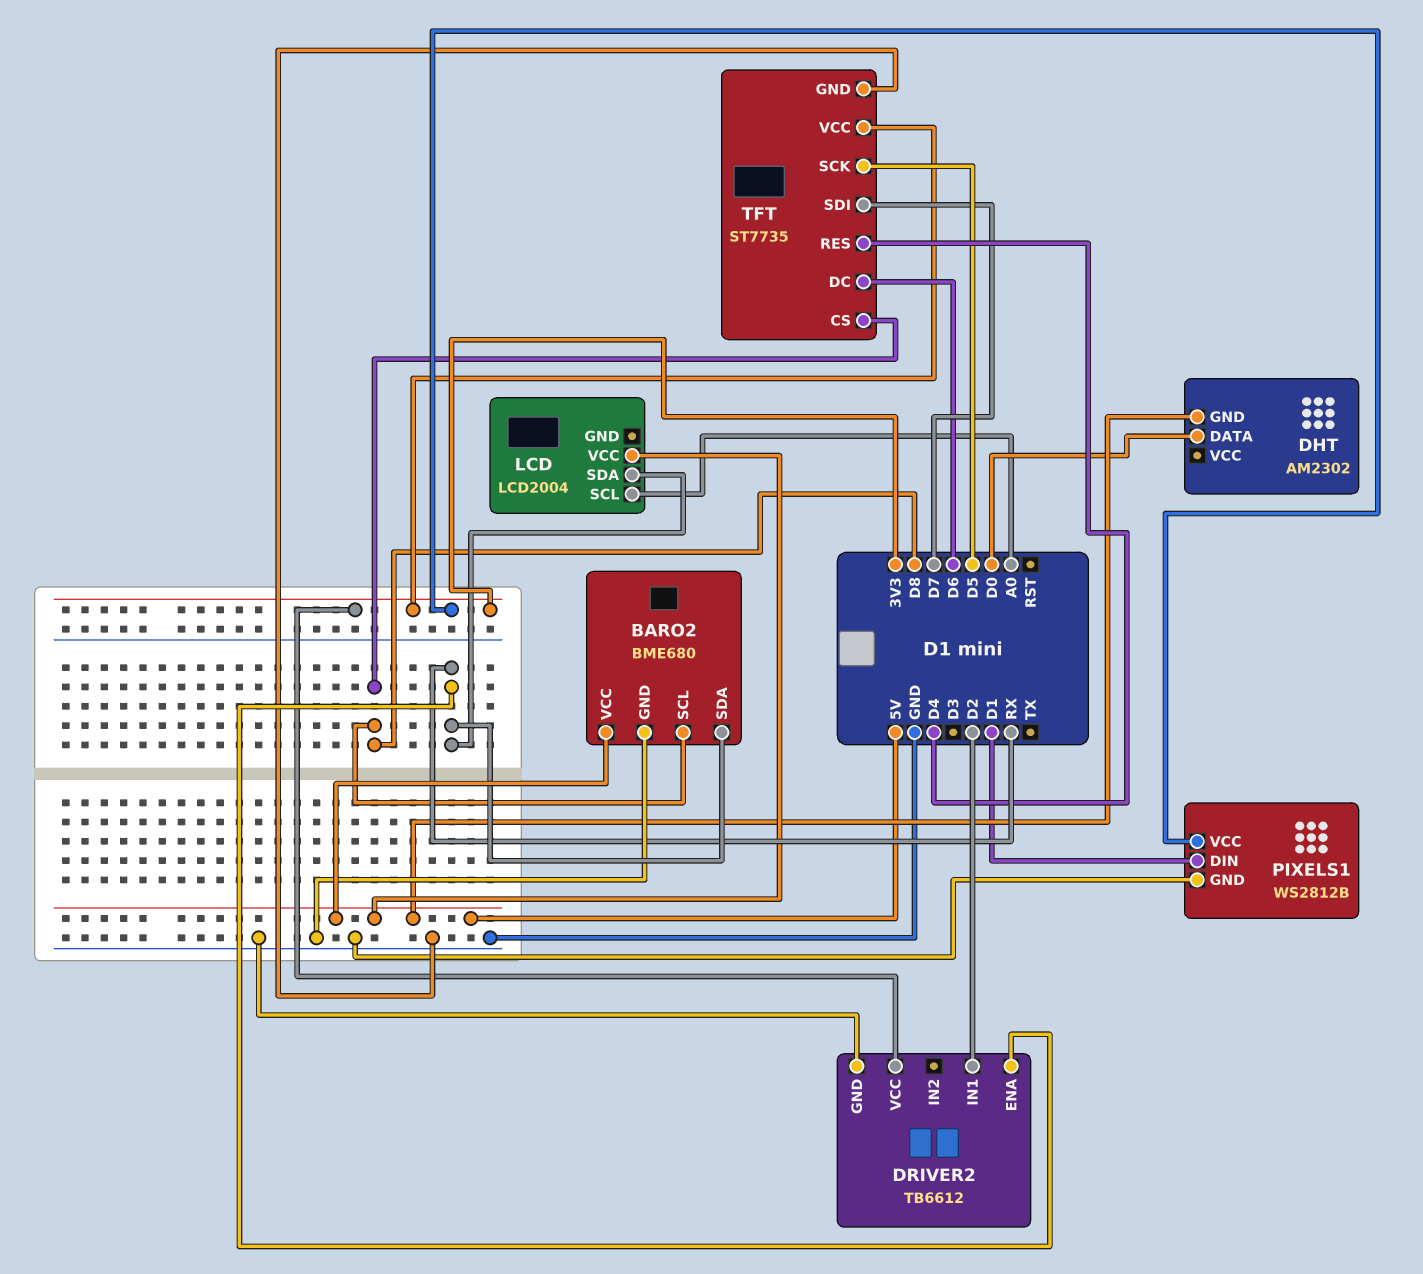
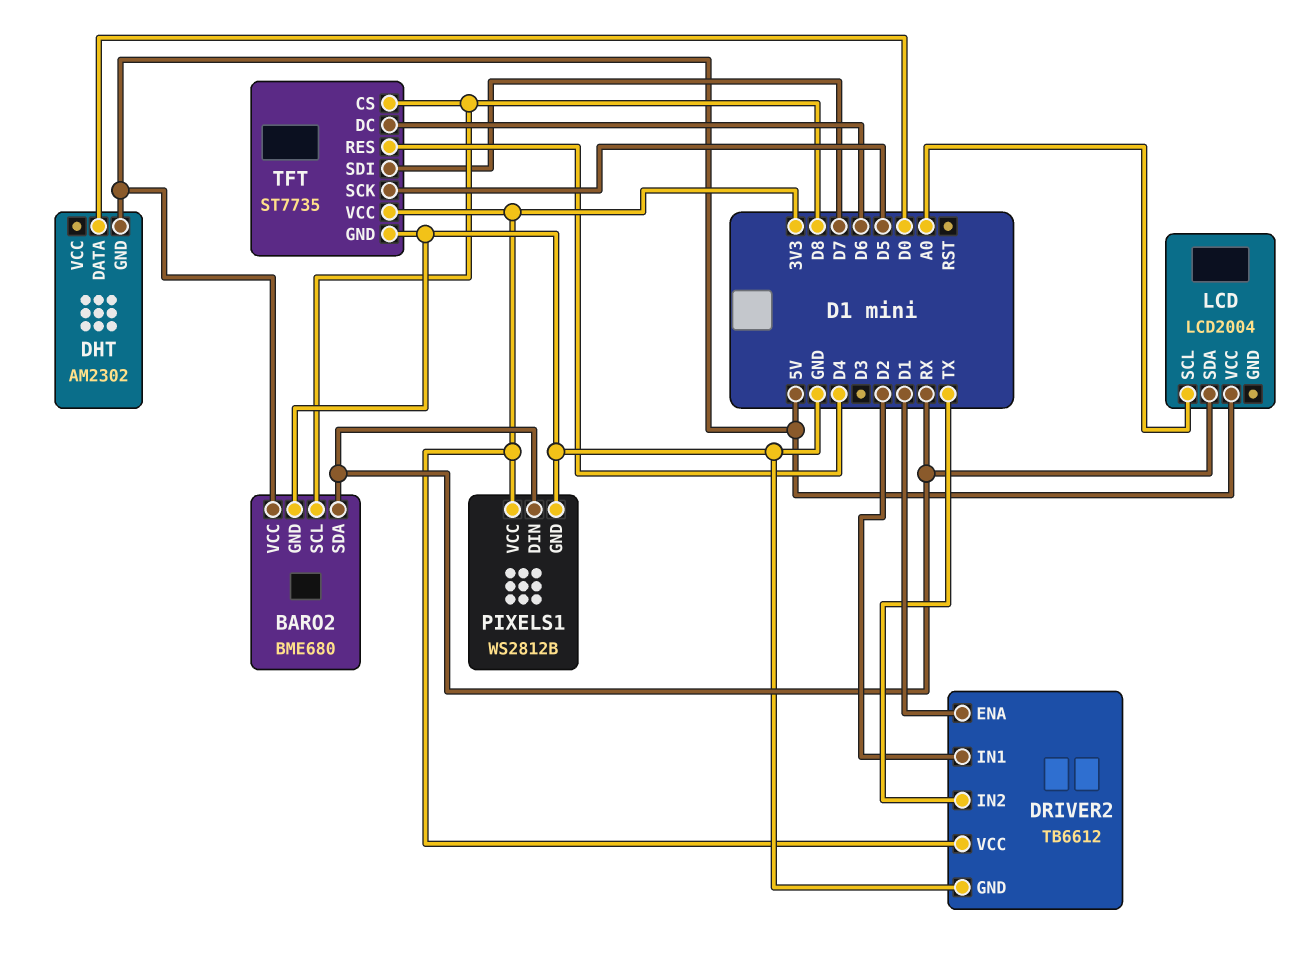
DRIVER2 pin ENA: RX -> D1
DRIVER2 pin IN2: none -> TX
PIXELS1 pin DIN: D1 -> RX

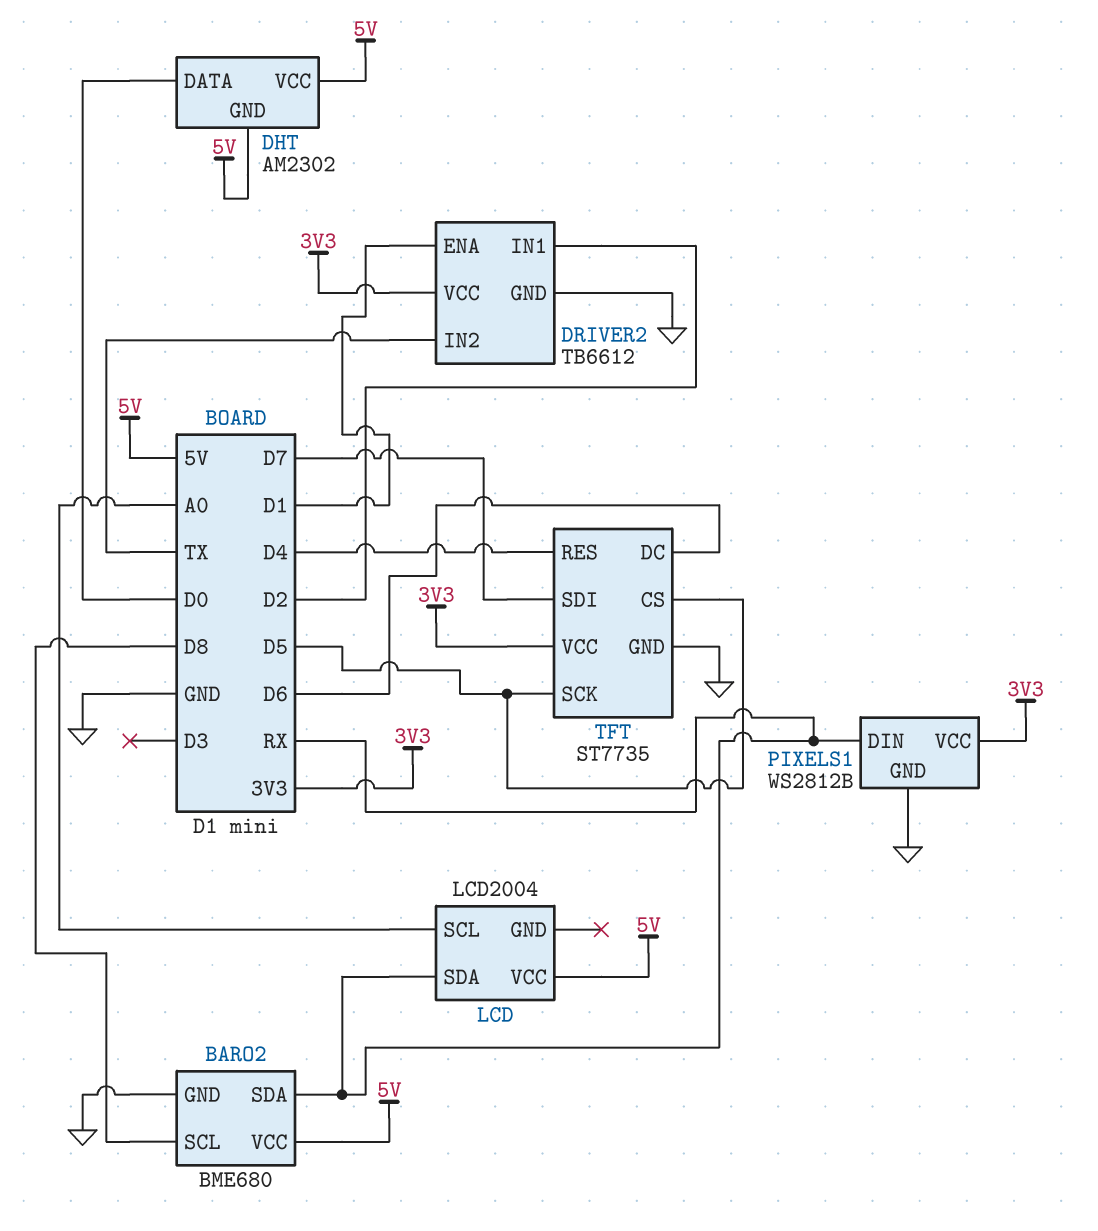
DHT pin VCC: none -> 5V
TFT pin CS: D8 -> D5

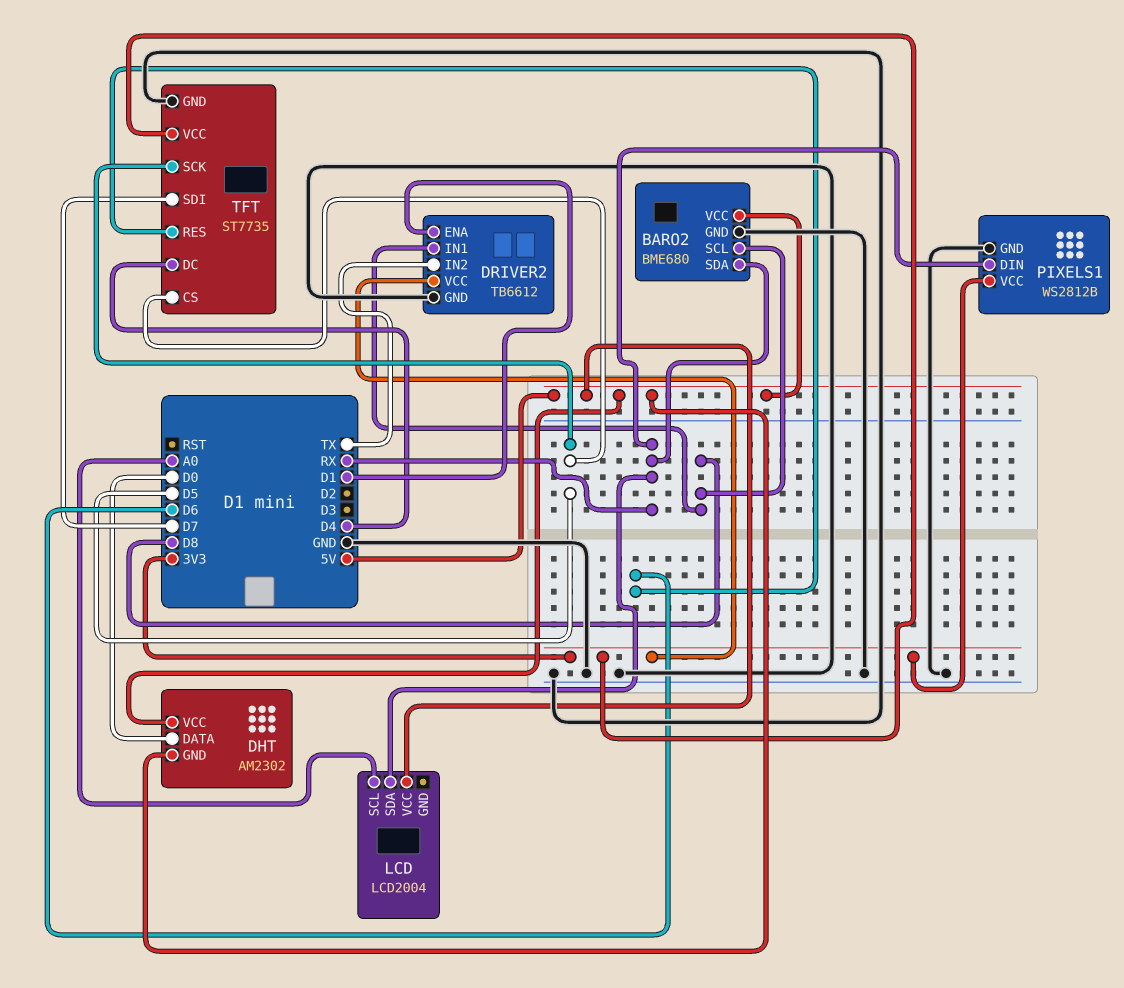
DRIVER2 pin IN1: D2 -> D8
TFT pin DC: D6 -> D4
TFT pin RES: D4 -> D6

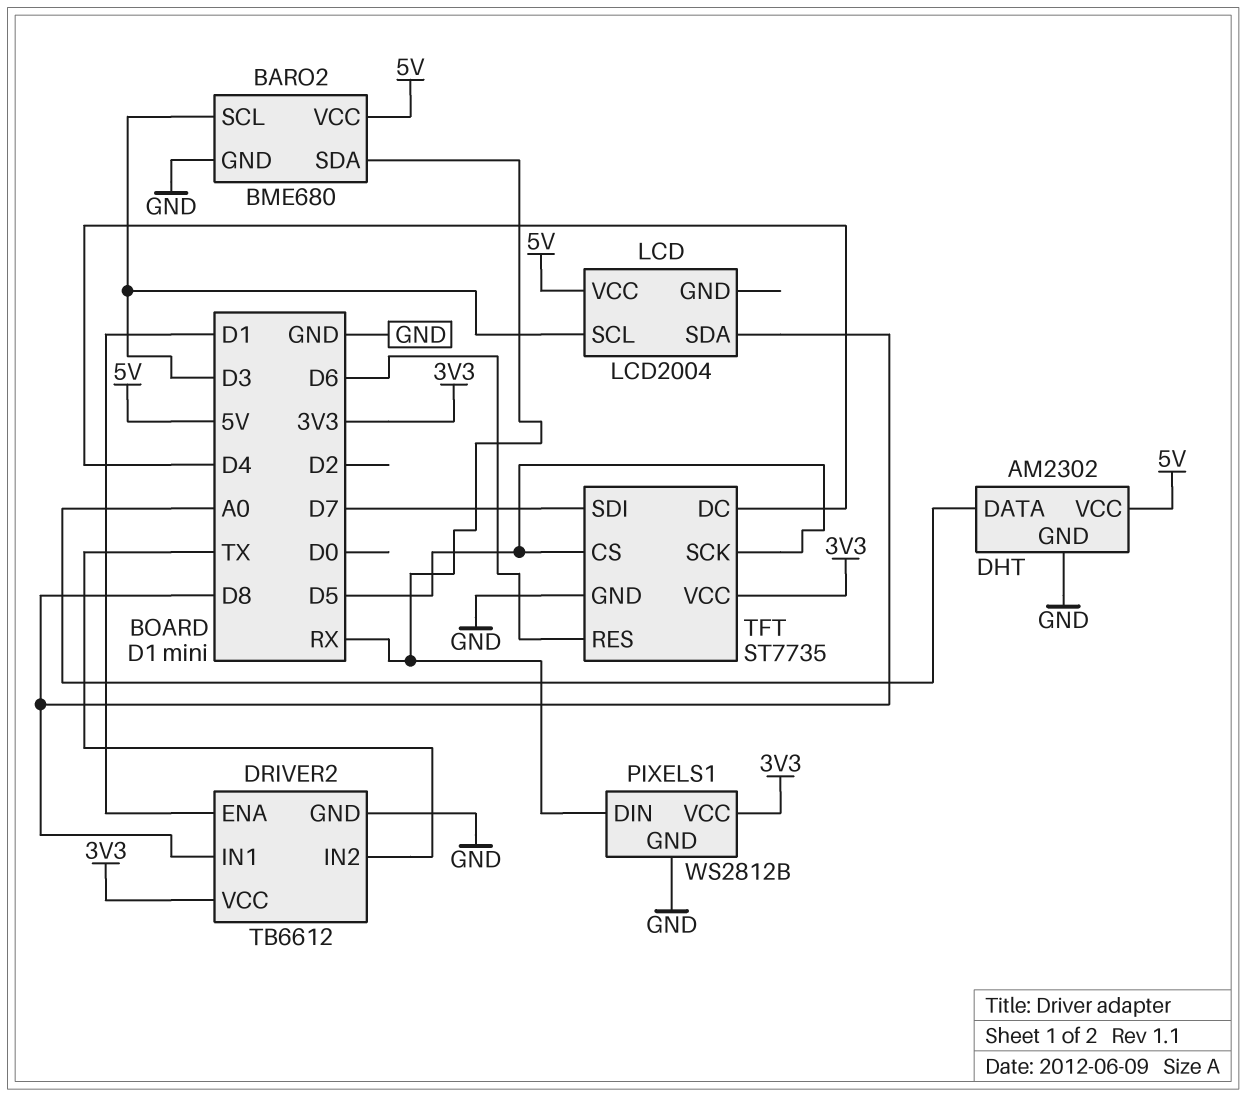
BARO2 pin SCL: D8 -> D3
DHT pin DATA: D0 -> A0
DHT pin GND: 5V -> GND
LCD pin SCL: A0 -> D3
LCD pin SDA: RX -> D8

